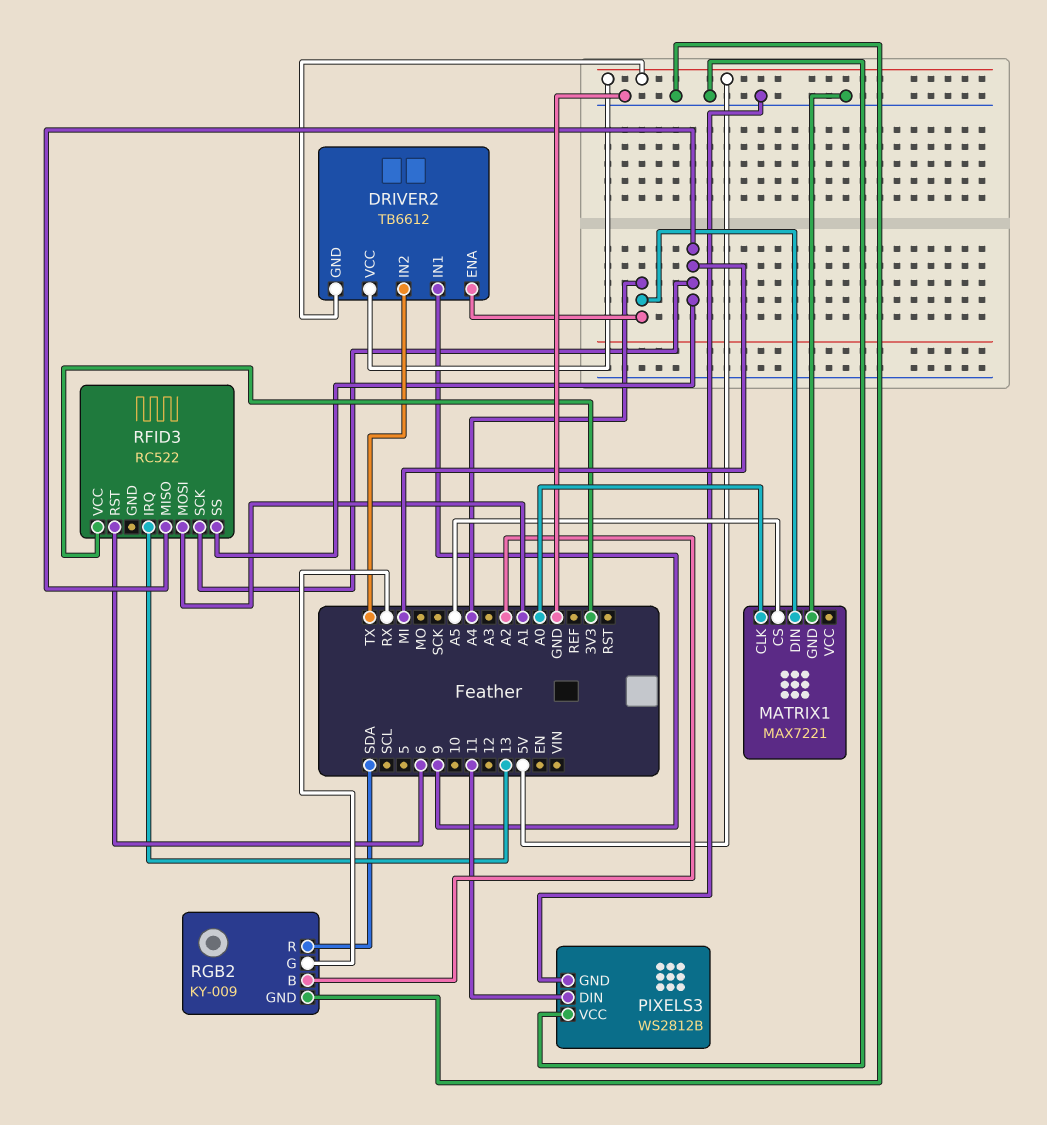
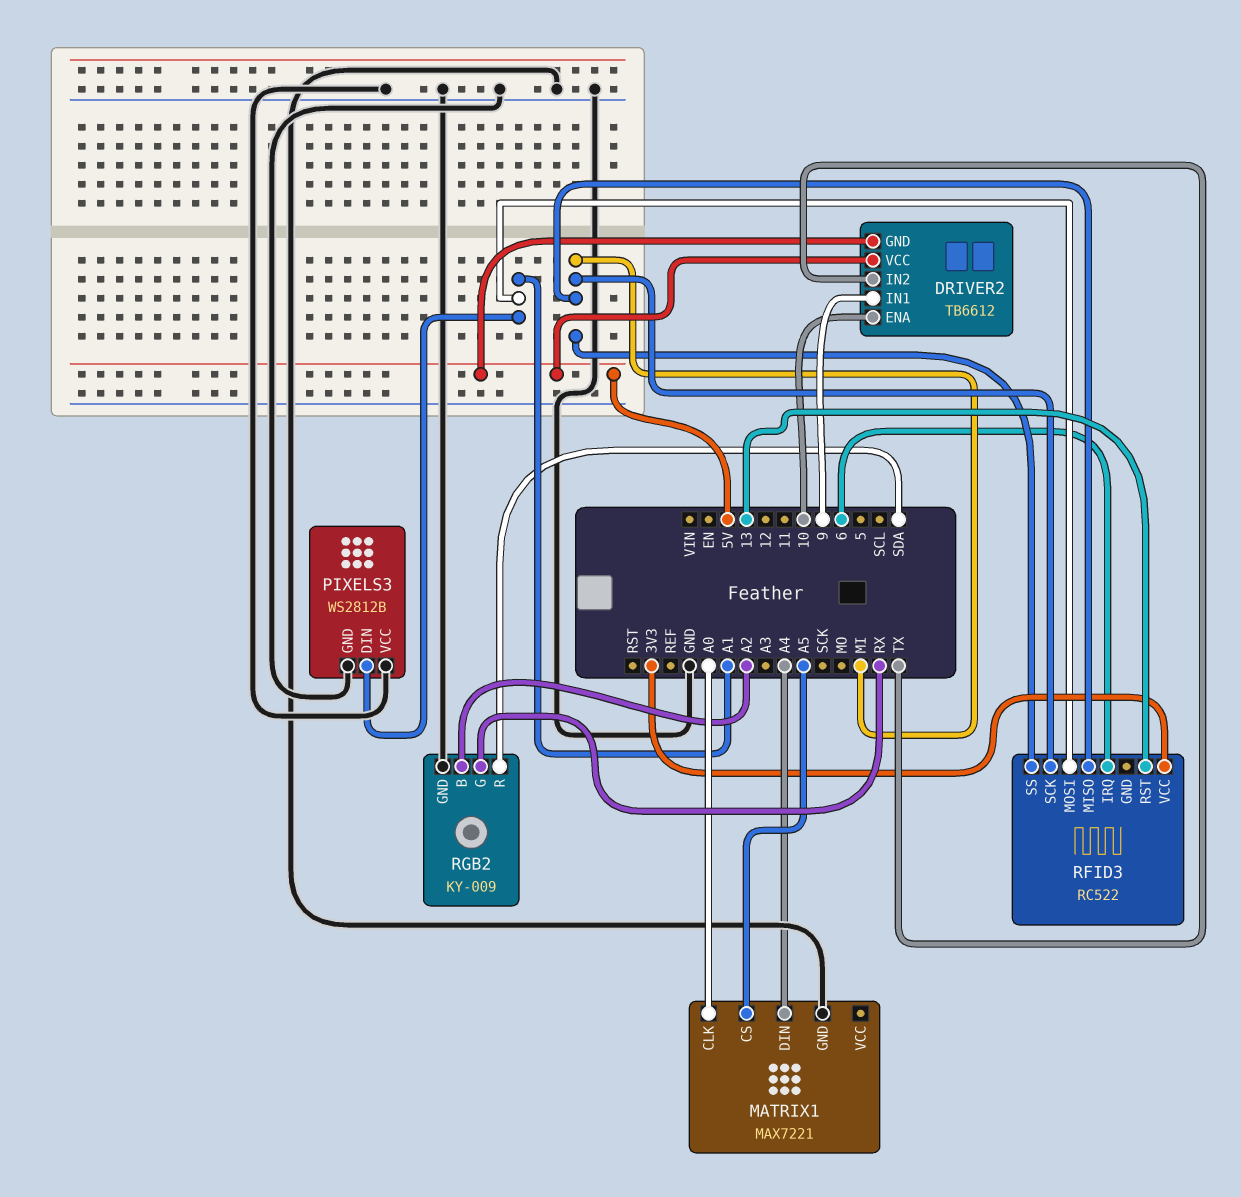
DRIVER2 pin ENA: A4 -> 10
PIXELS3 pin DIN: 11 -> A1
RFID3 pin IRQ: 13 -> 6
RFID3 pin RST: 6 -> 13

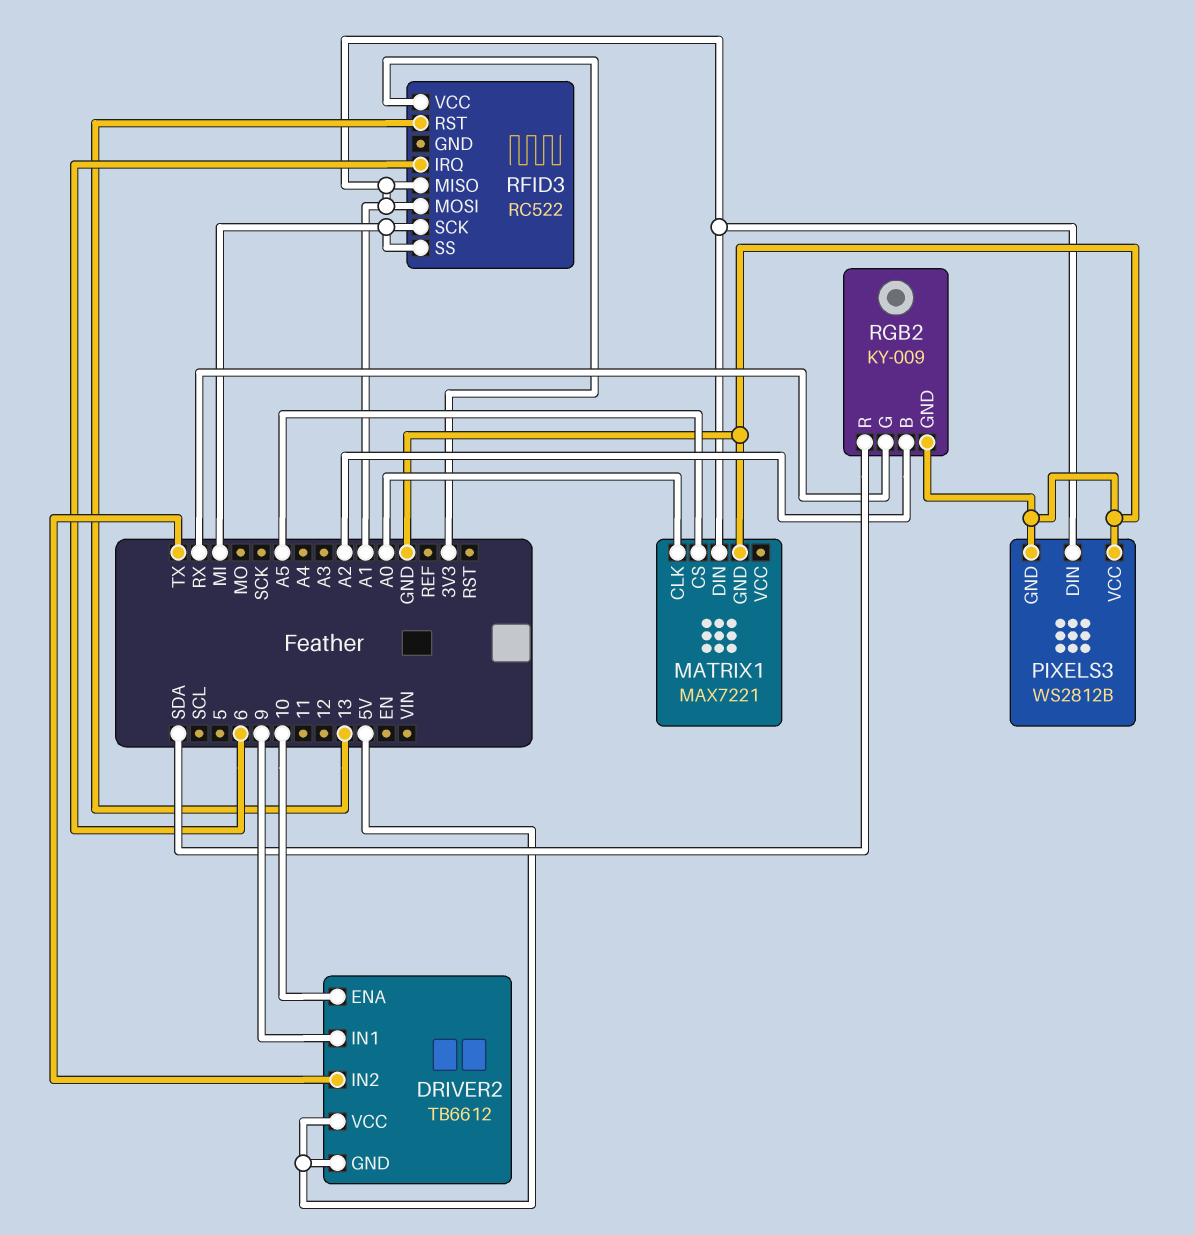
MATRIX1 pin DIN: A4 -> A1
RFID3 pin MISO: MI -> A1

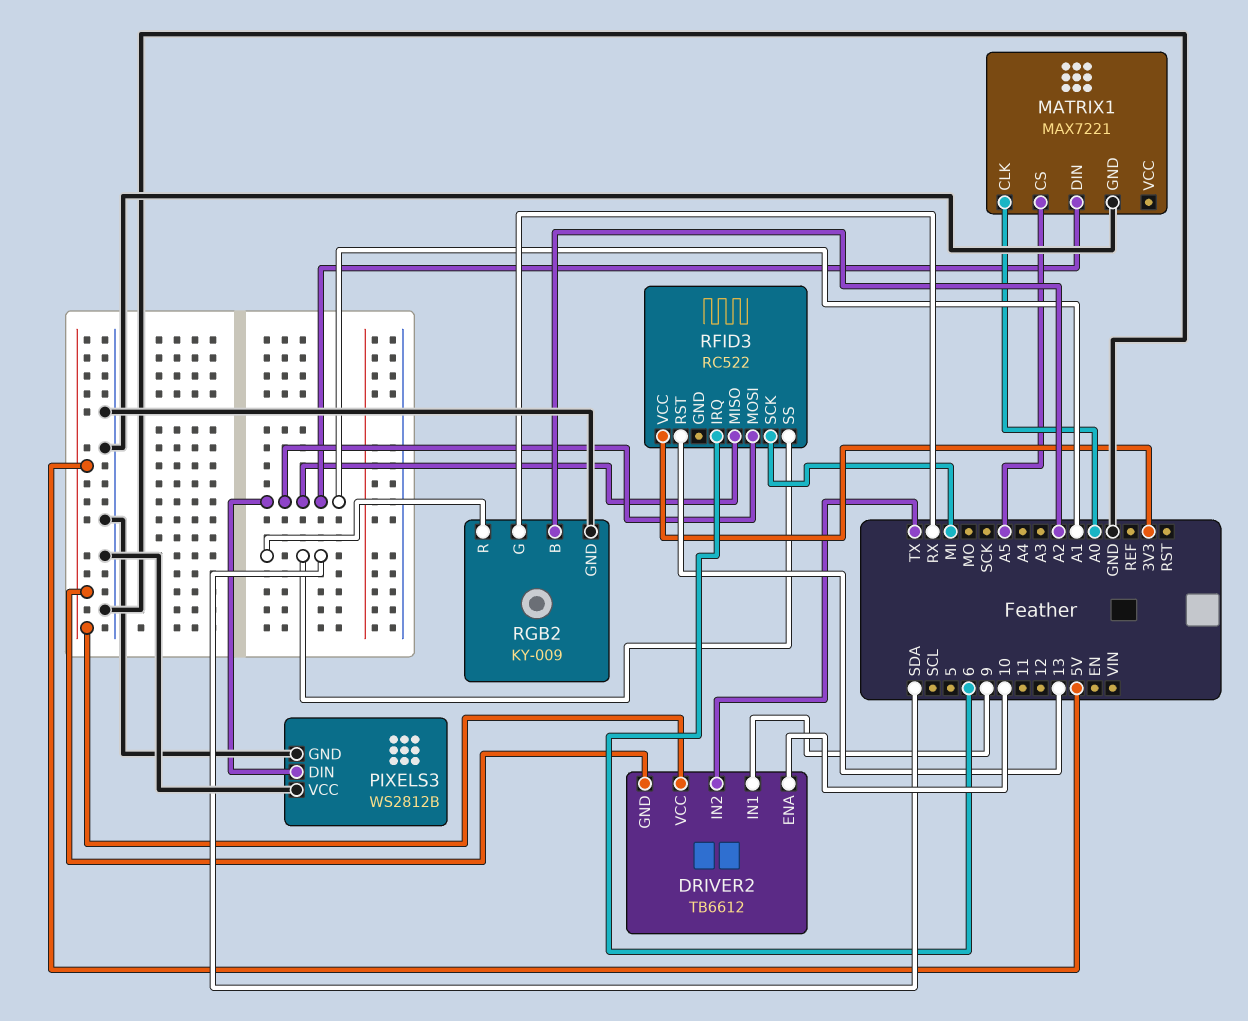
RFID3 pin SS: MI -> SDA

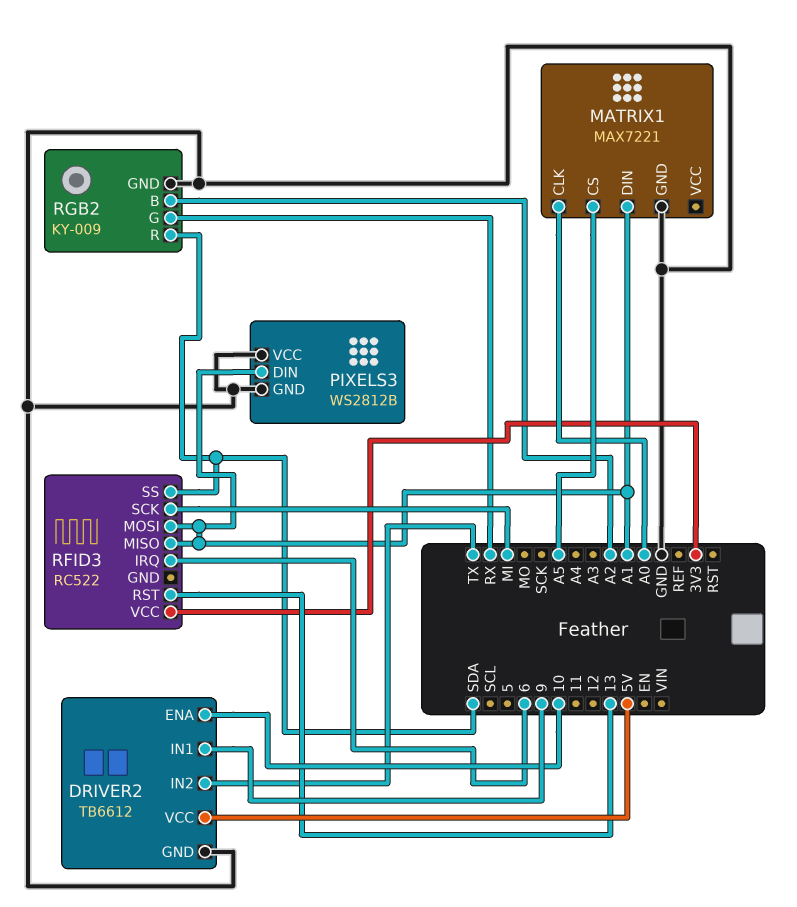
DRIVER2 pin GND: 5V -> GND

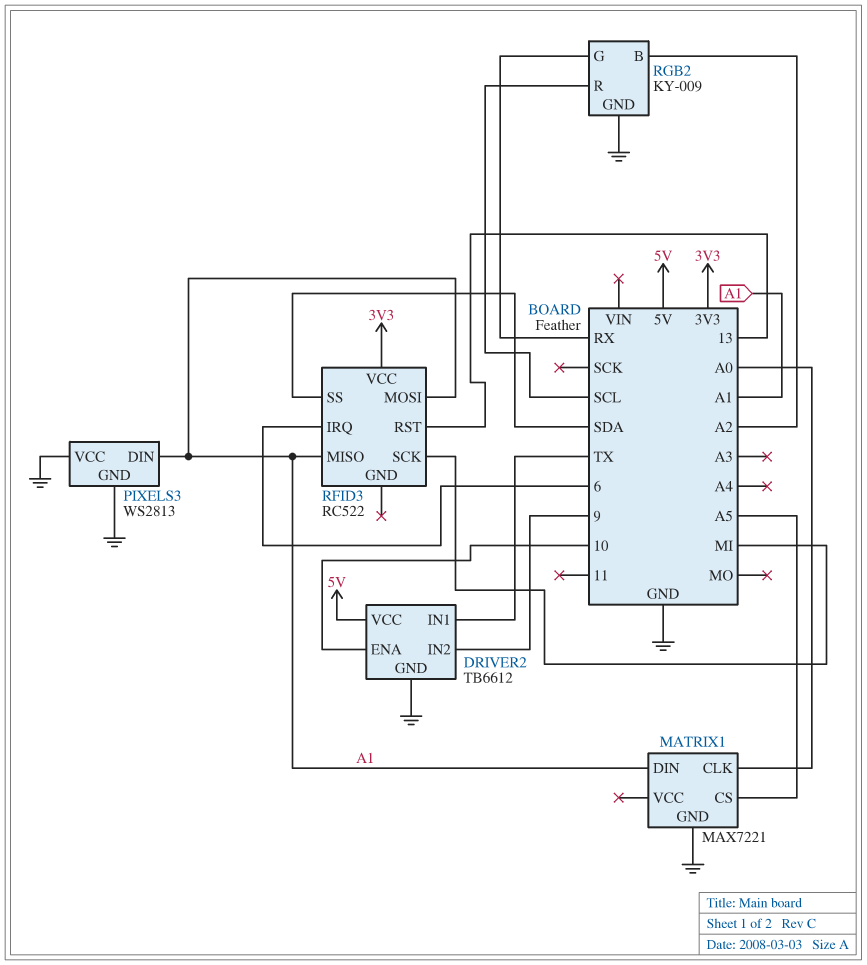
DRIVER2 pin IN1: 9 -> TX
DRIVER2 pin IN2: TX -> 9
PIXELS3: WS2812B -> WS2813
RGB2 pin R: SDA -> SCL

